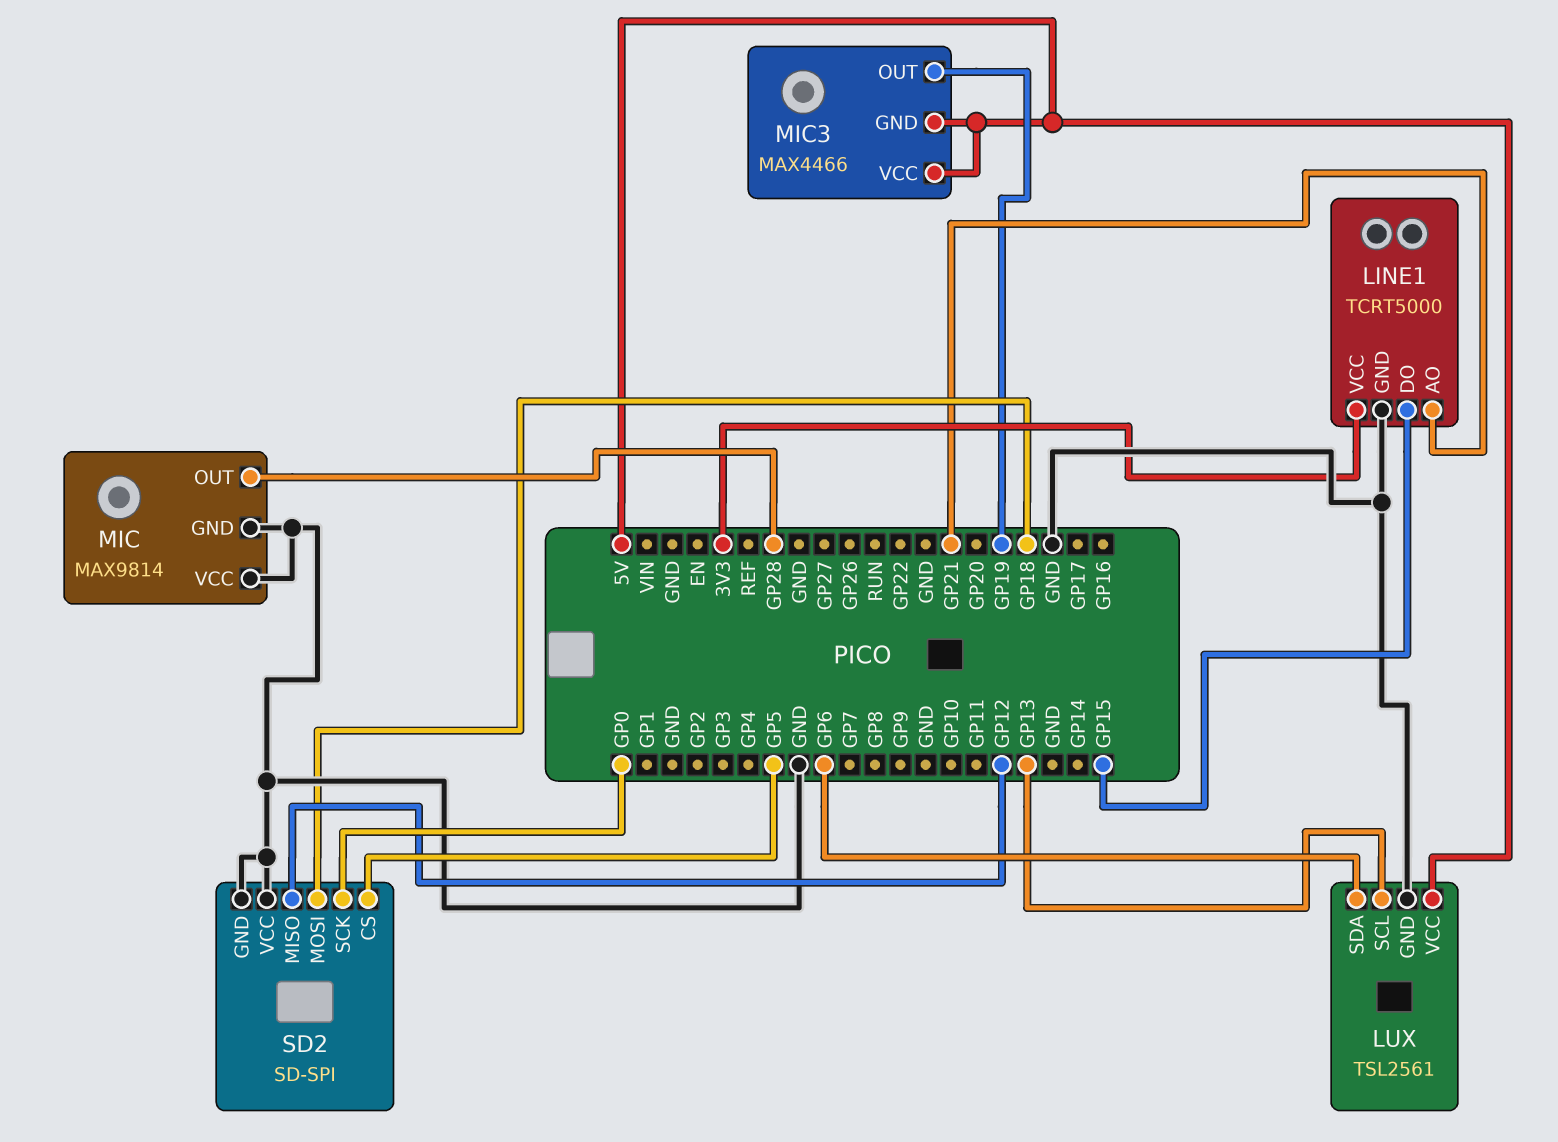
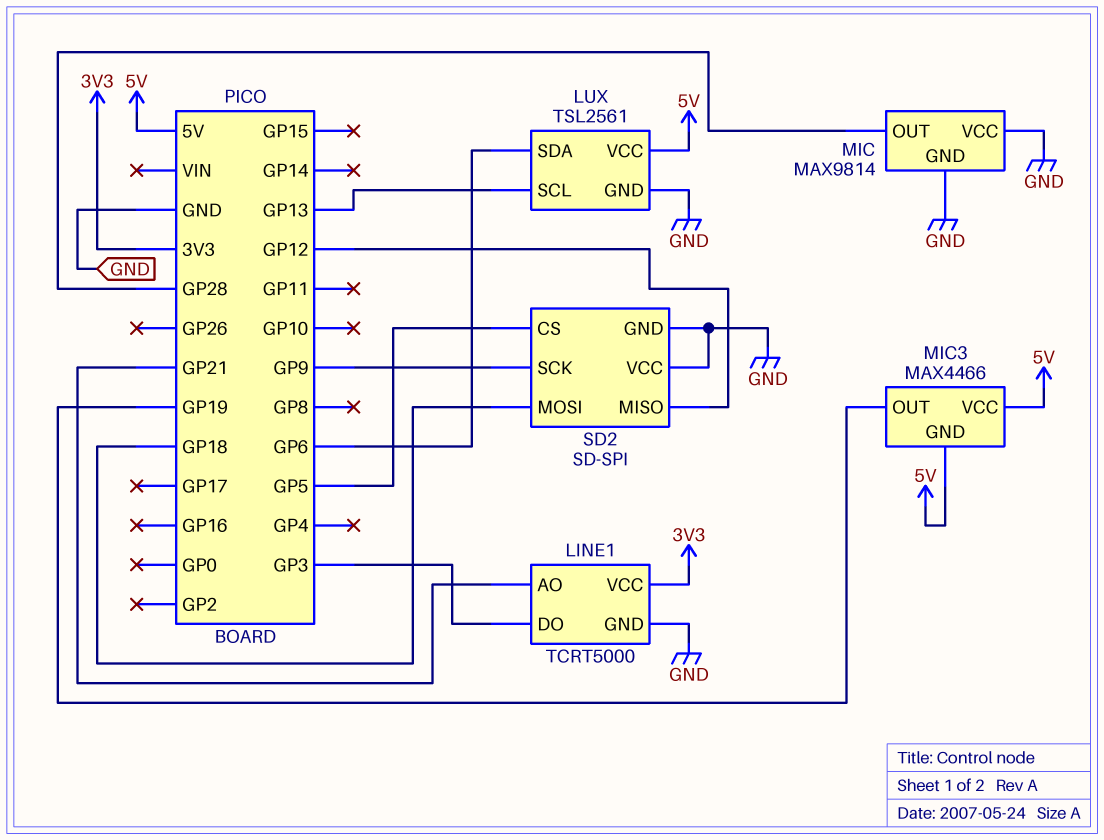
LINE1 pin DO: GP15 -> GP3
SD2 pin SCK: GP0 -> GP9

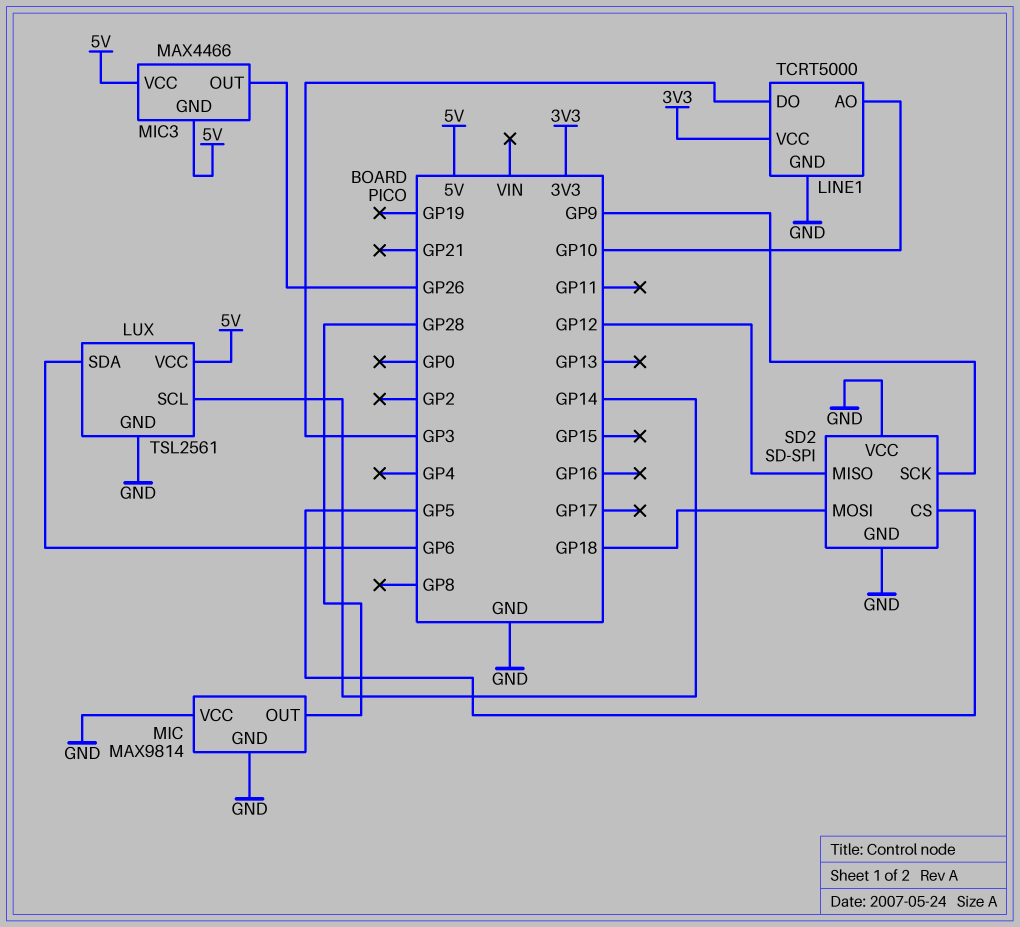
LINE1 pin AO: GP21 -> GP10
LUX pin SCL: GP13 -> GP14
MIC3 pin OUT: GP19 -> GP26

